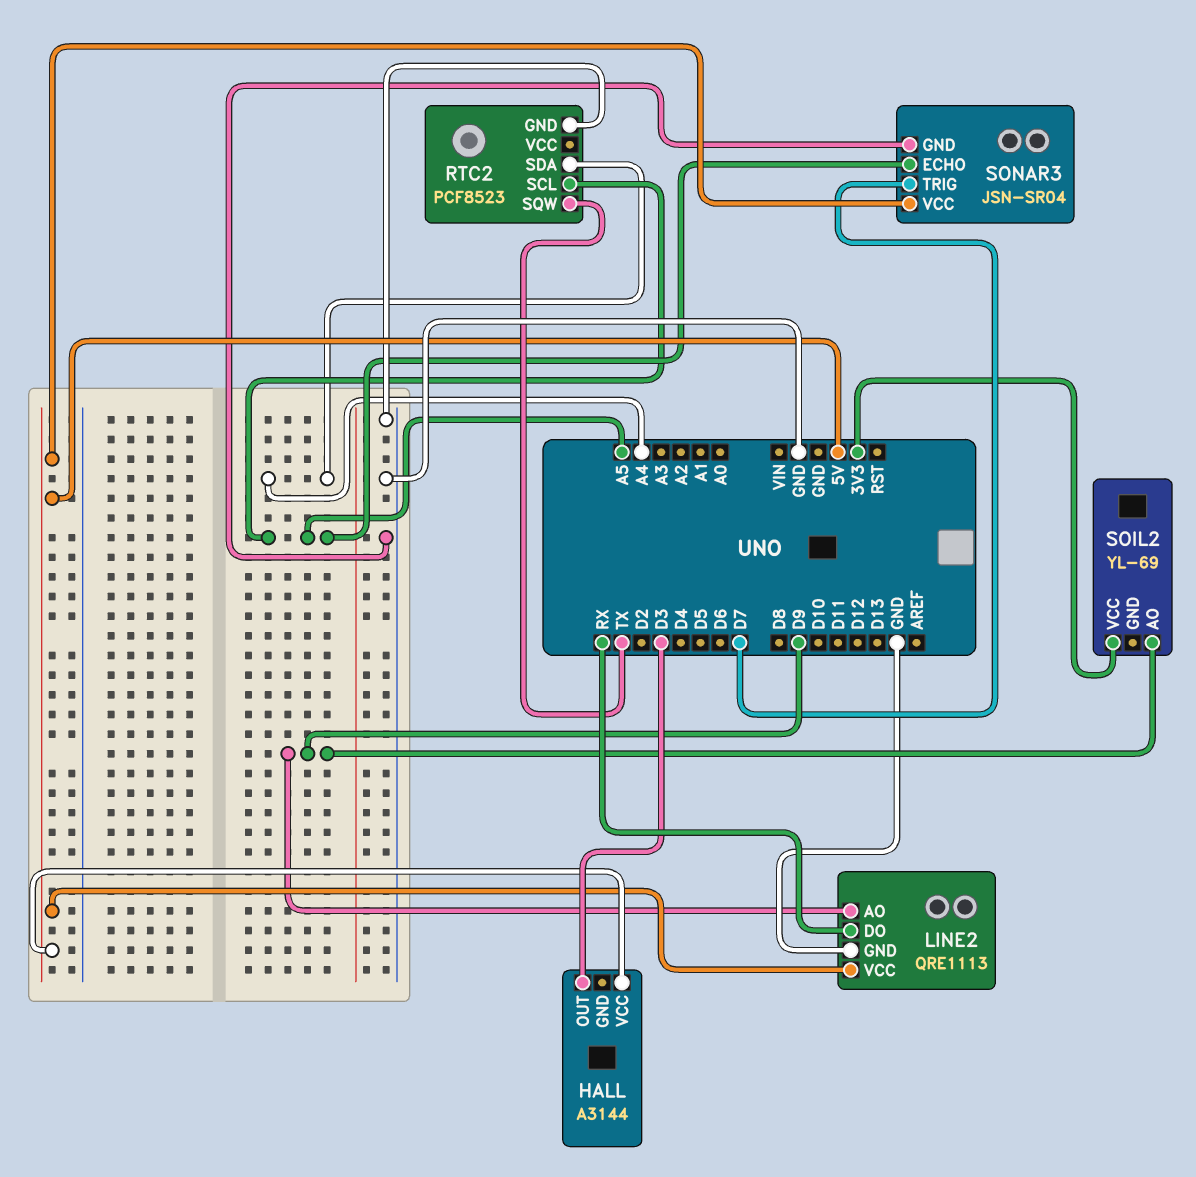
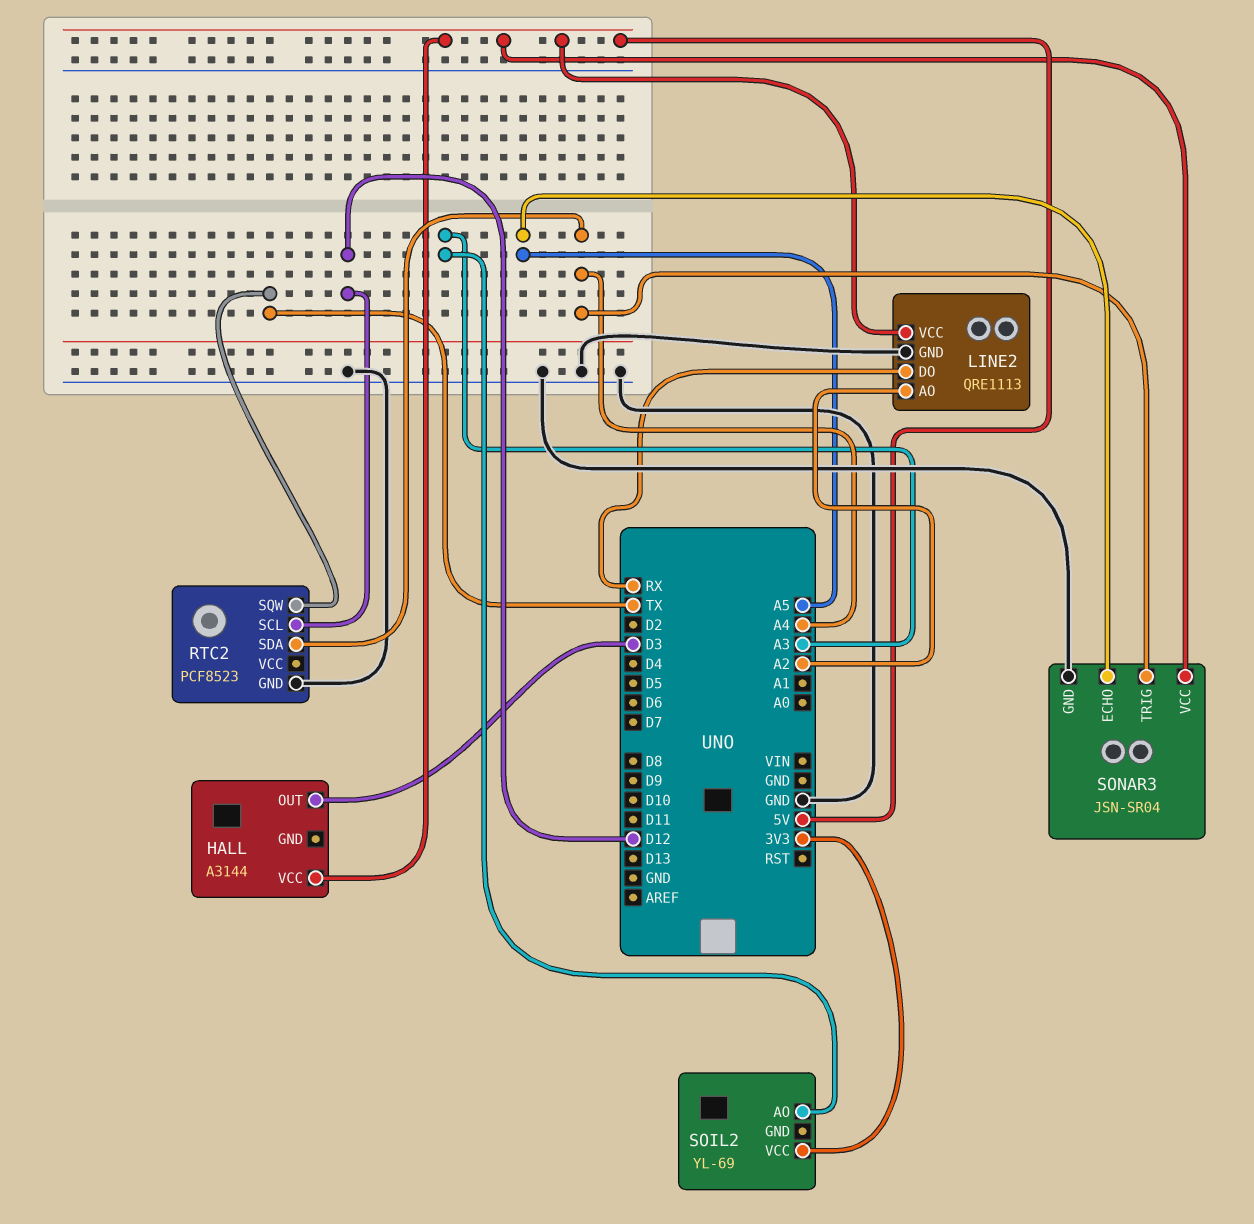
LINE2 pin AO: D9 -> A2
RTC2 pin SCL: A5 -> D12
SOIL2 pin AO: D9 -> A3
SONAR3 pin TRIG: D7 -> A4

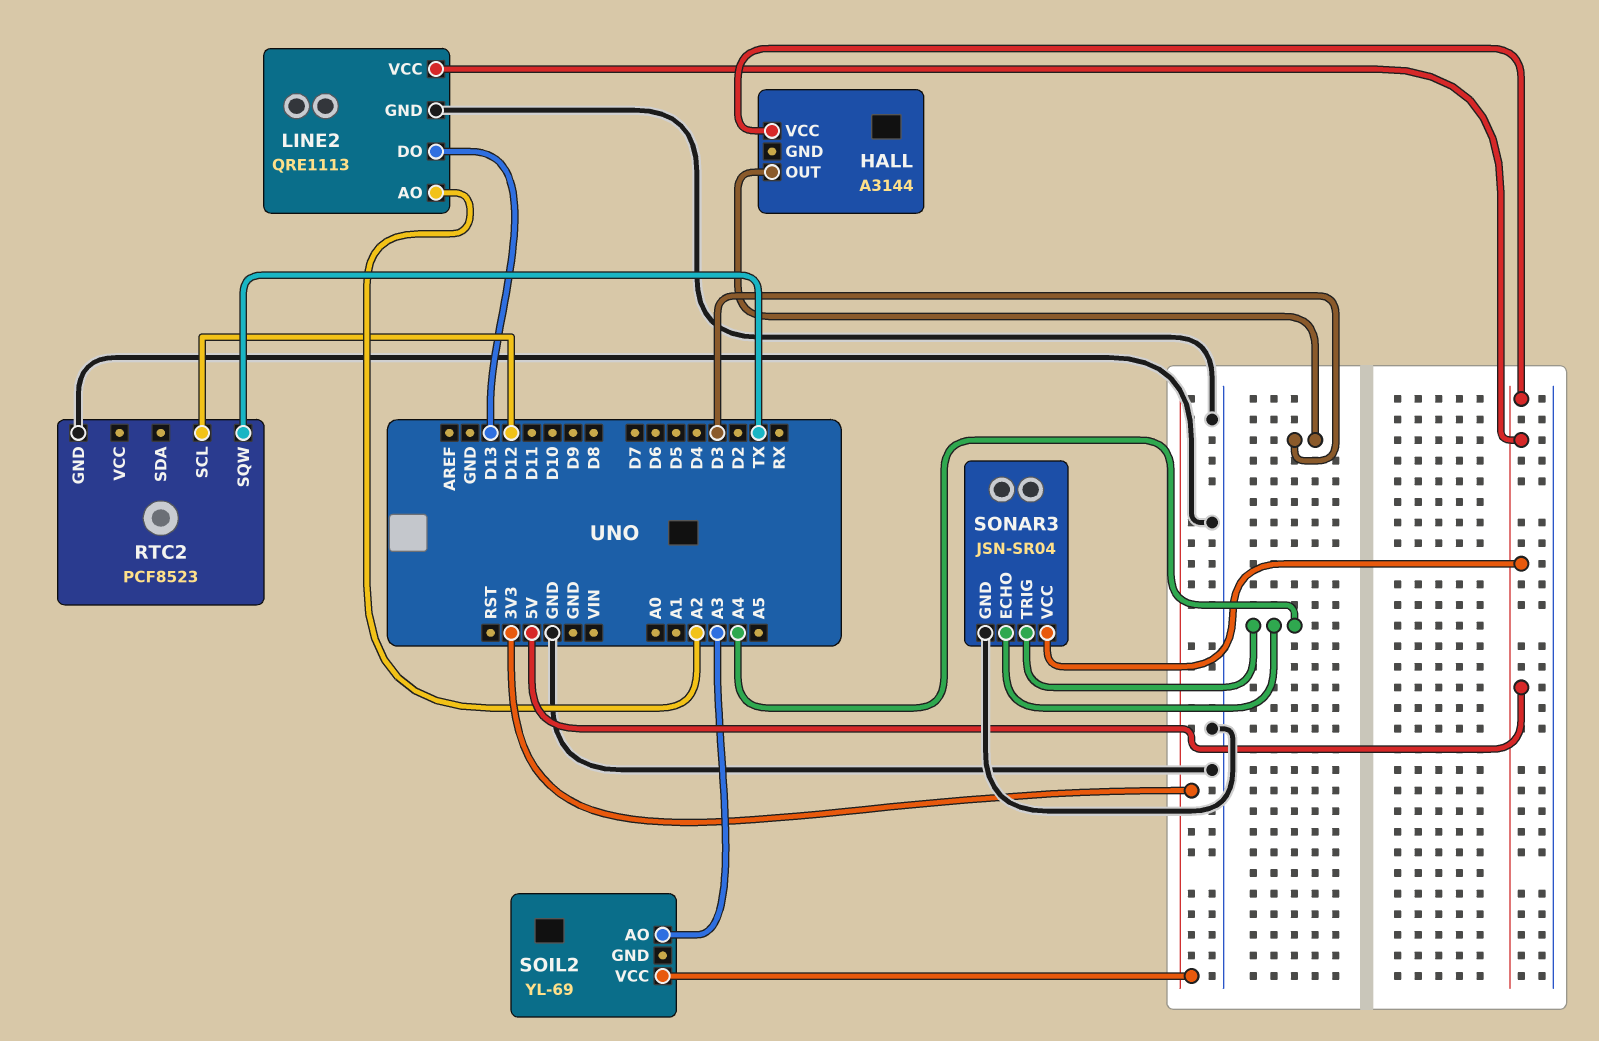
LINE2 pin DO: RX -> D13
RTC2 pin SDA: A4 -> none
SONAR3 pin ECHO: A5 -> A4

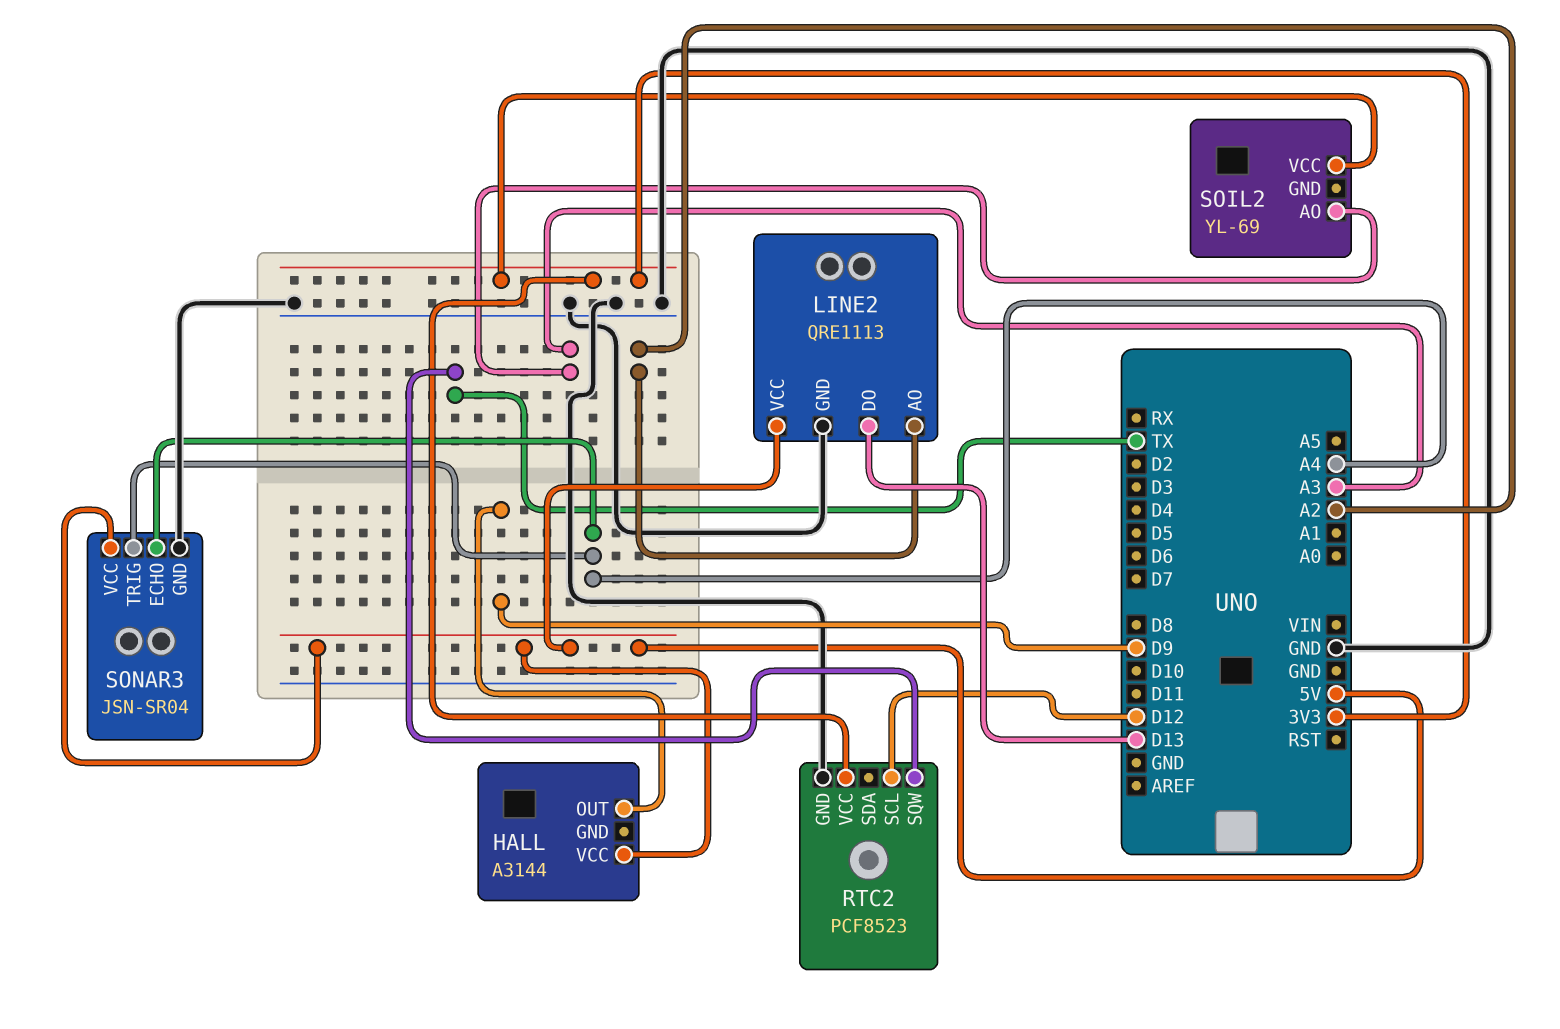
HALL pin OUT: D3 -> D9
RTC2 pin VCC: none -> 3V3

